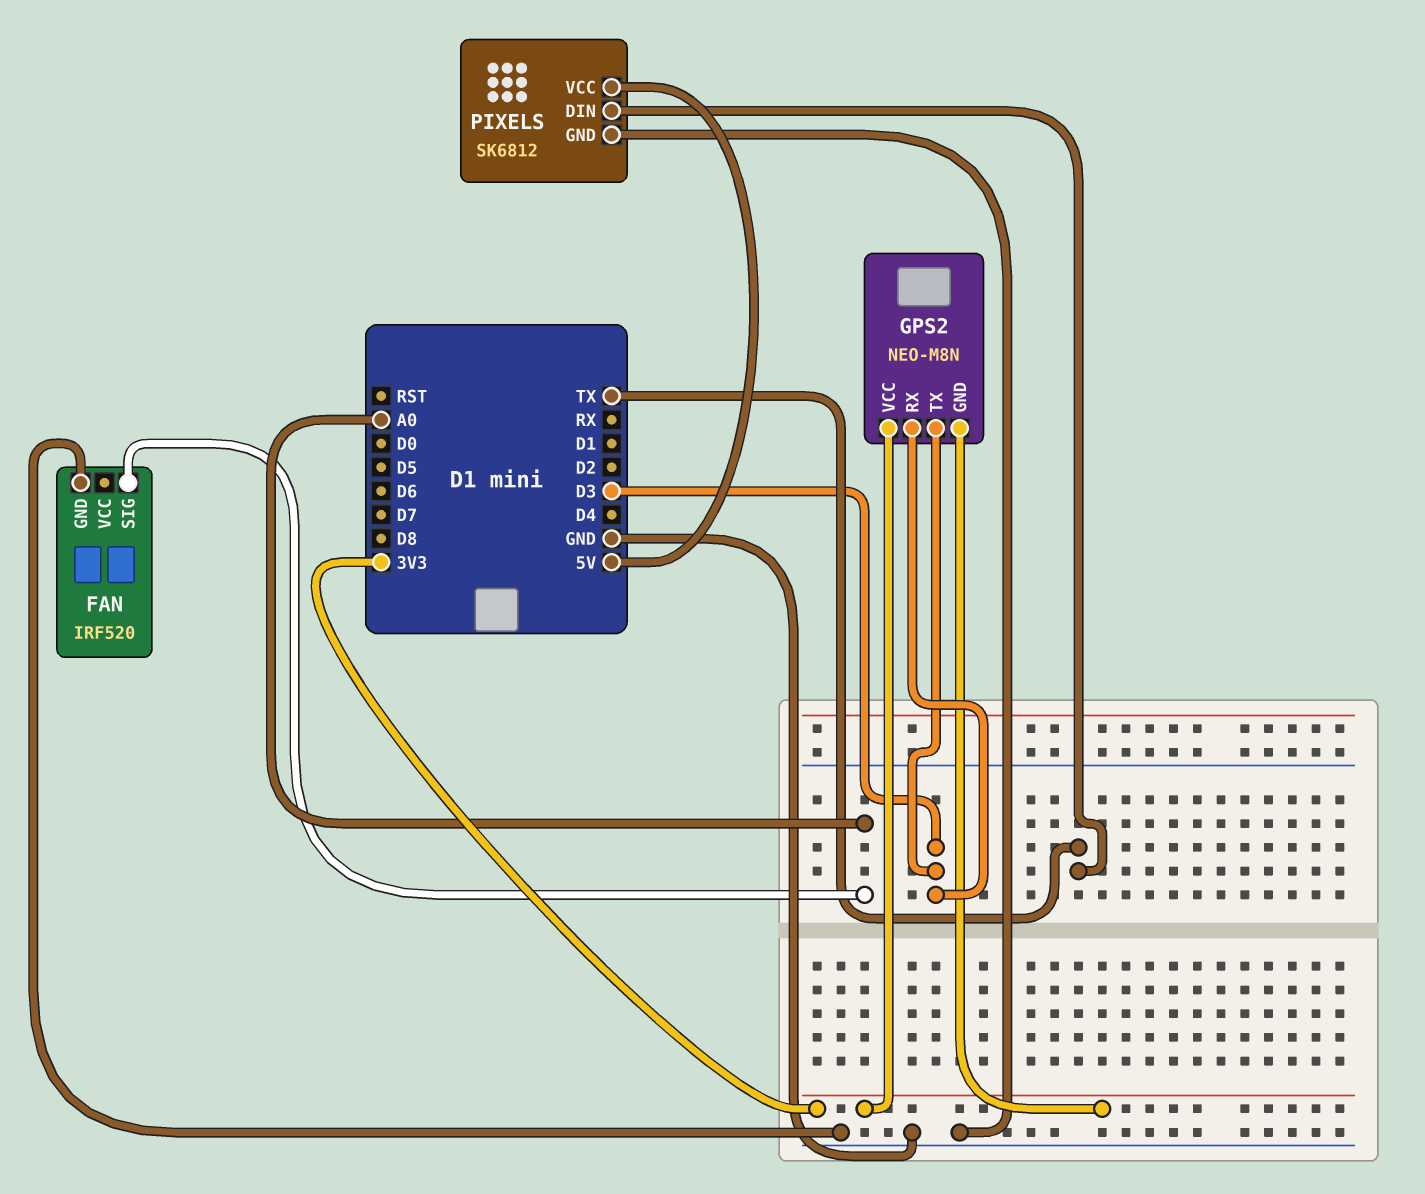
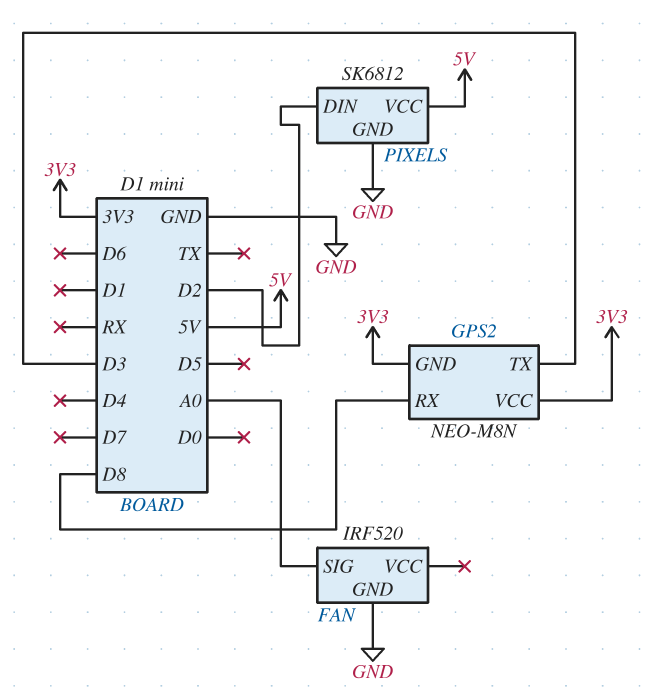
GPS2 pin RX: D3 -> D8
PIXELS pin DIN: TX -> D2

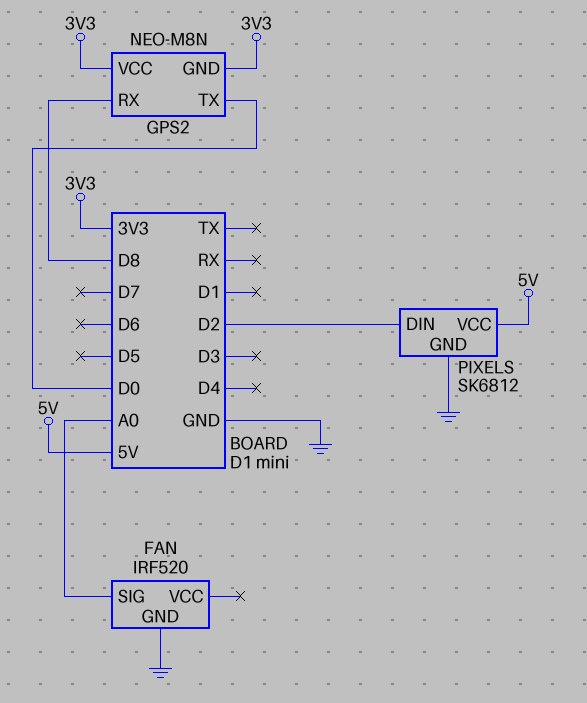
GPS2 pin TX: D3 -> D0

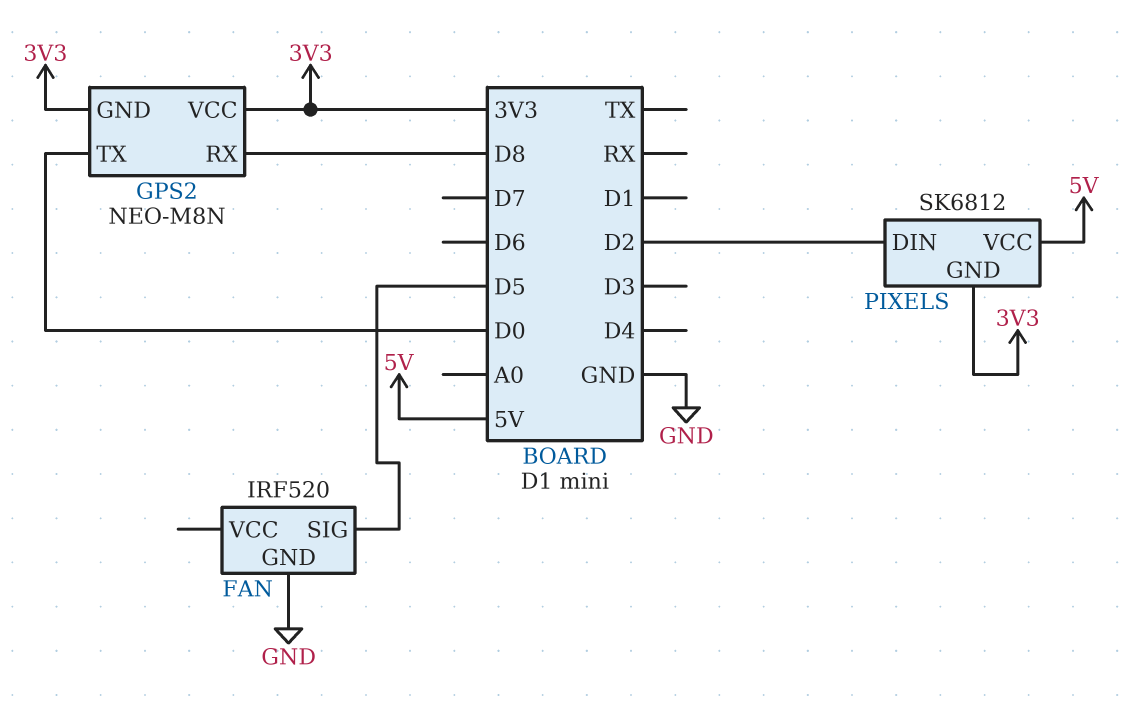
FAN pin SIG: A0 -> D5
PIXELS pin GND: GND -> 3V3

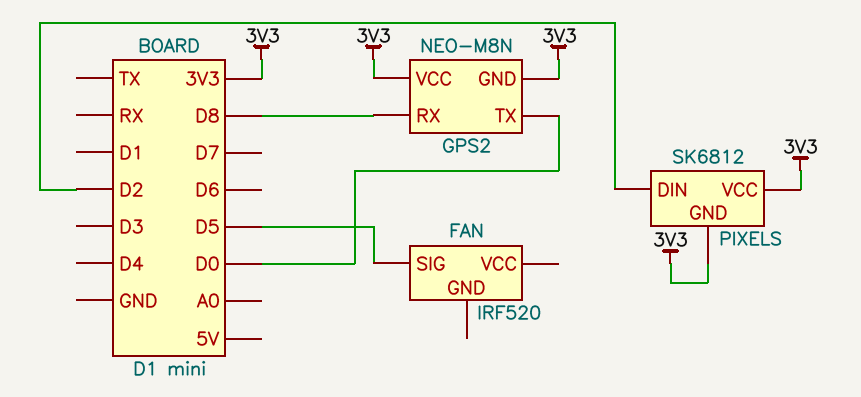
FAN pin GND: GND -> none
PIXELS pin VCC: 5V -> 3V3

